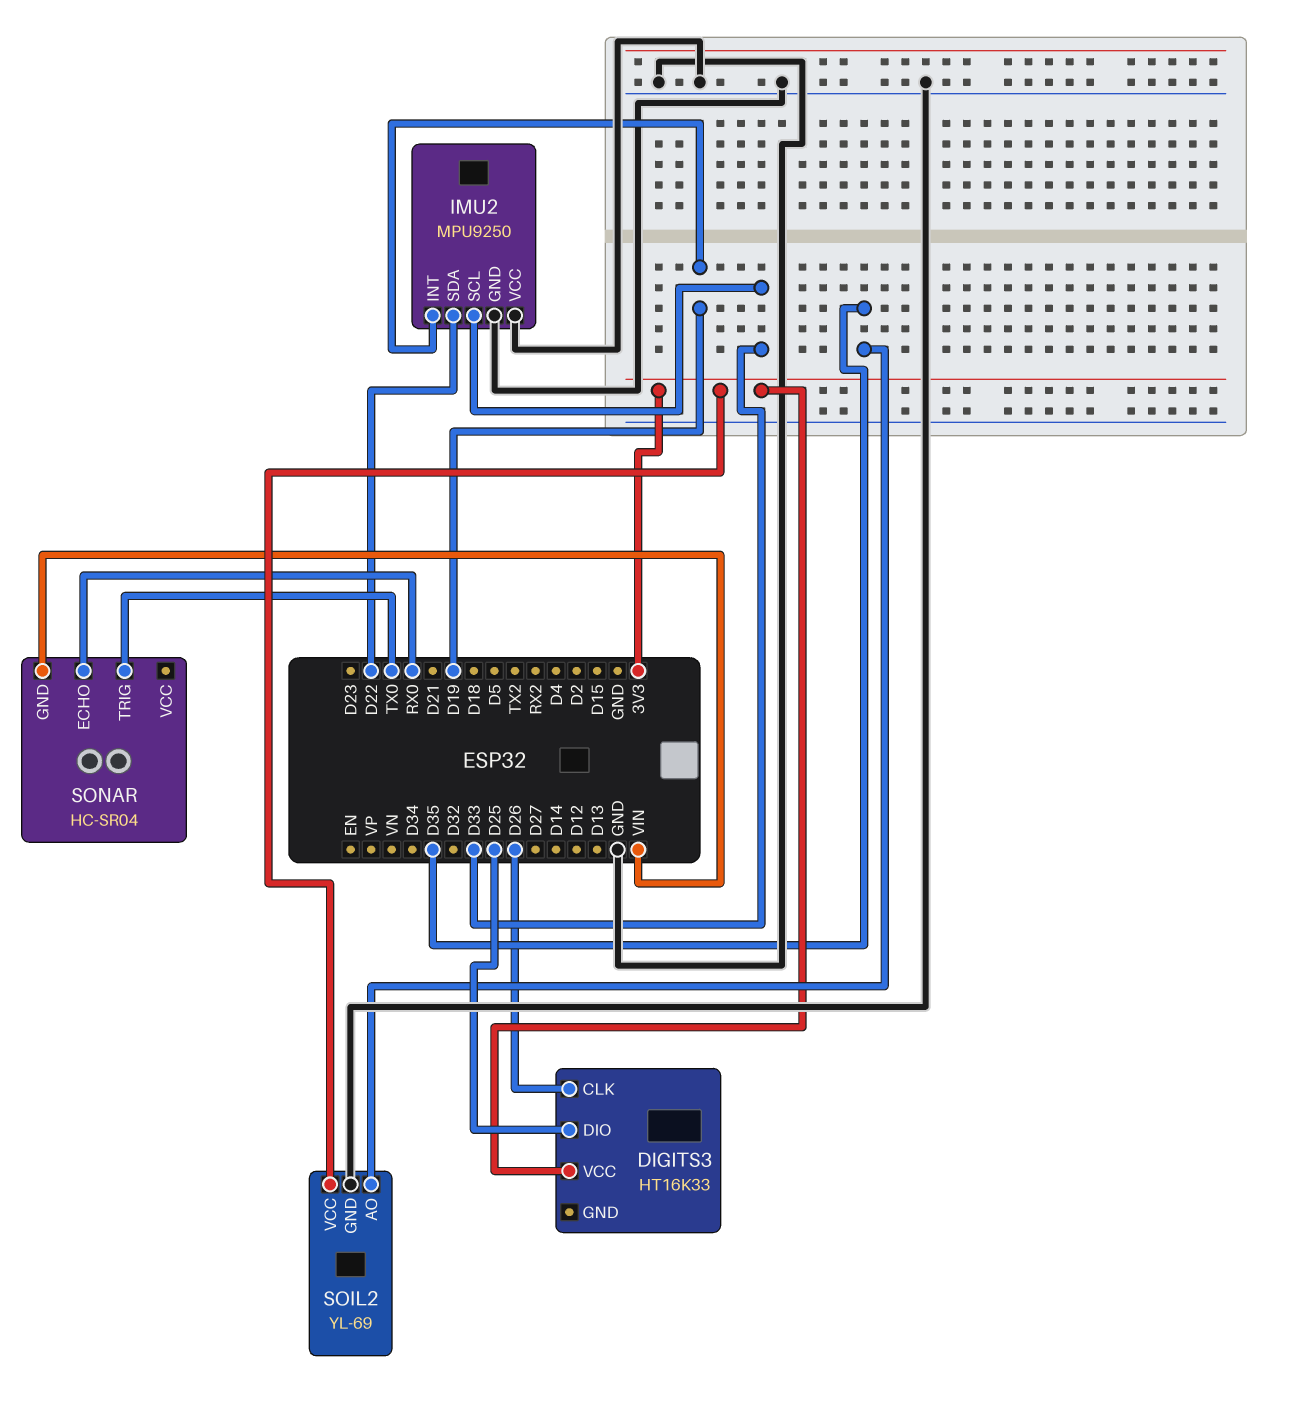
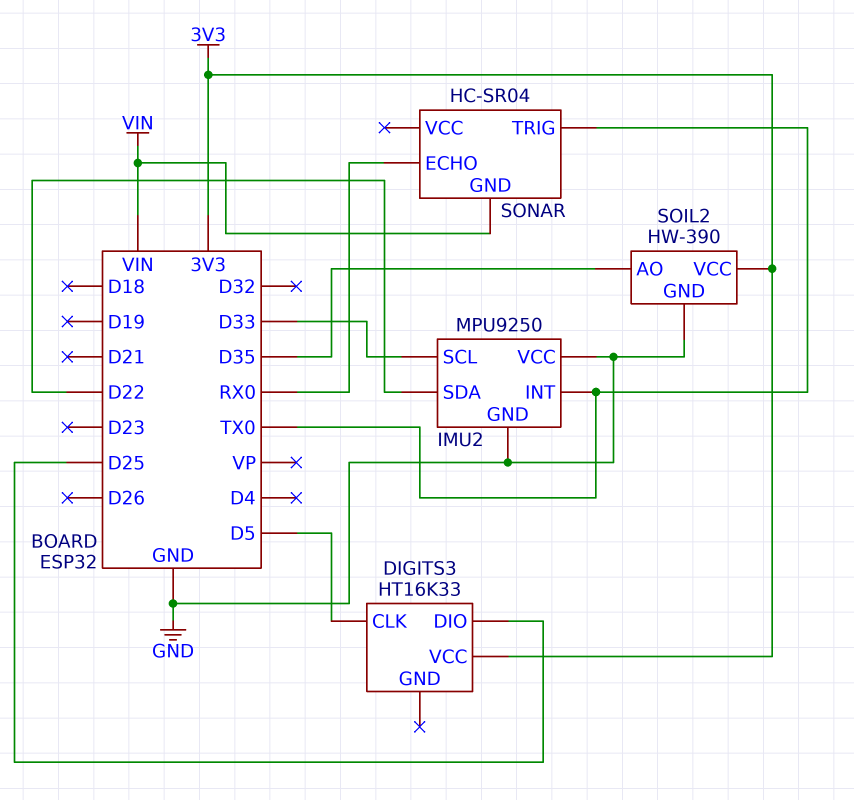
DIGITS3 pin CLK: D26 -> D5
IMU2 pin INT: D19 -> TX0
SOIL2: YL-69 -> HW-390

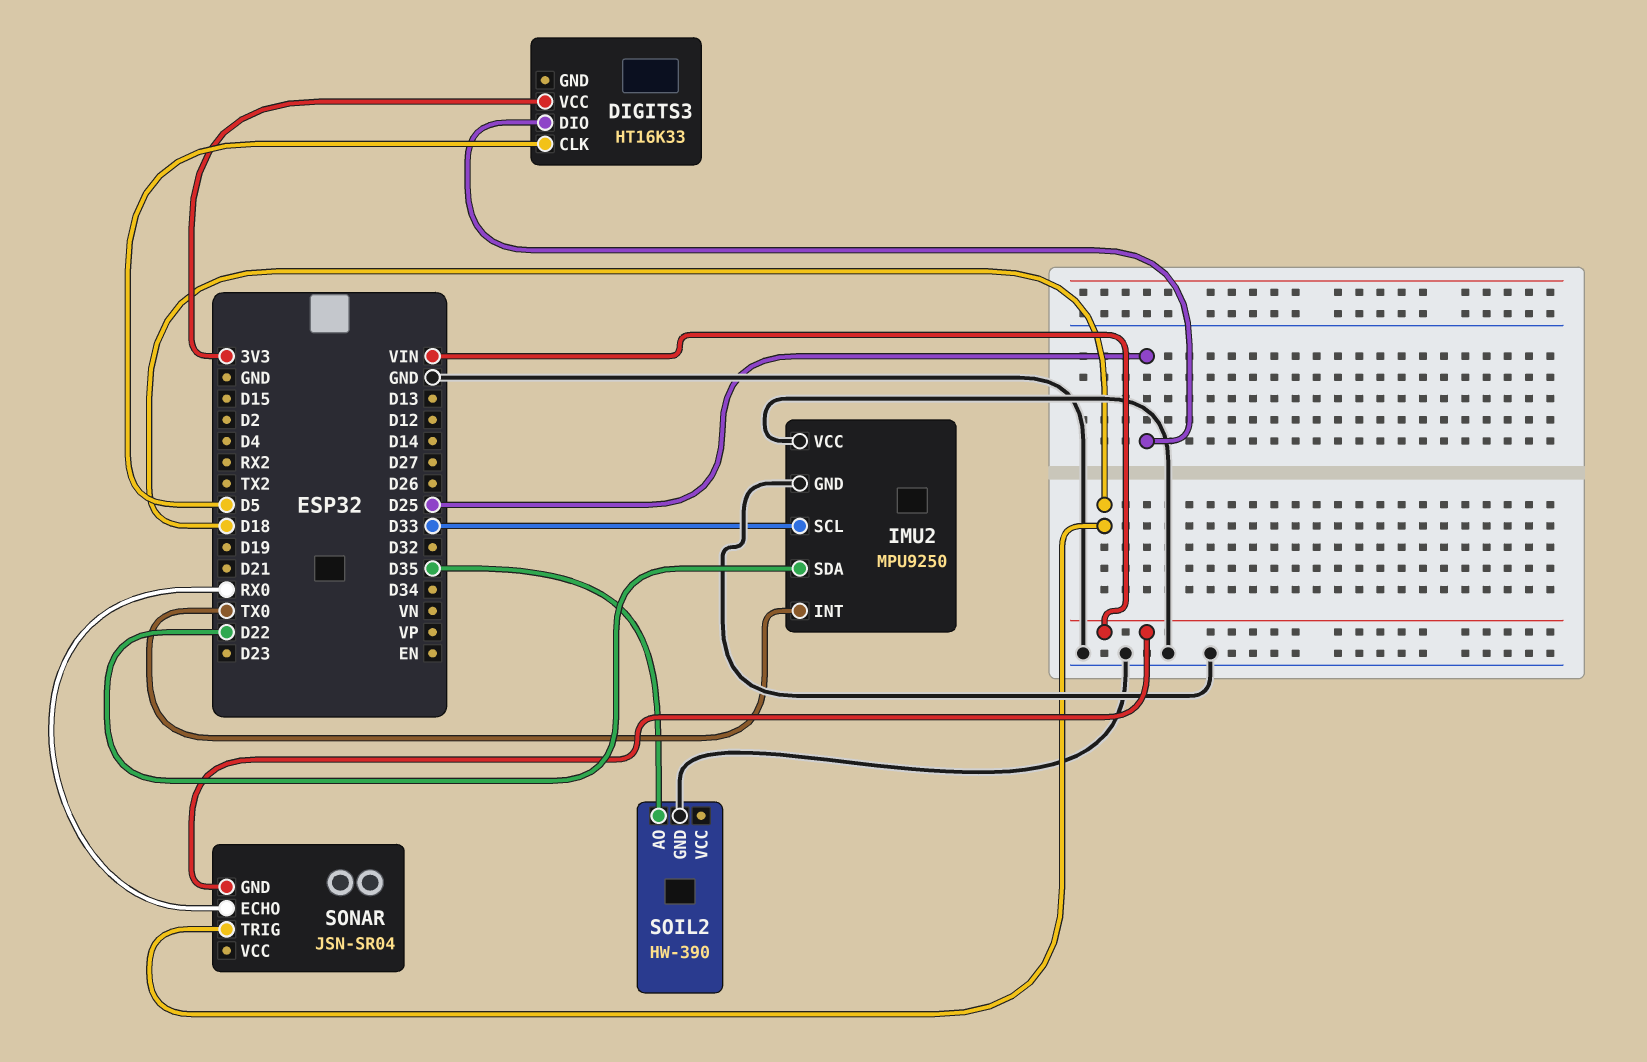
SOIL2 pin VCC: 3V3 -> none
SONAR: HC-SR04 -> JSN-SR04
SONAR pin TRIG: TX0 -> D18

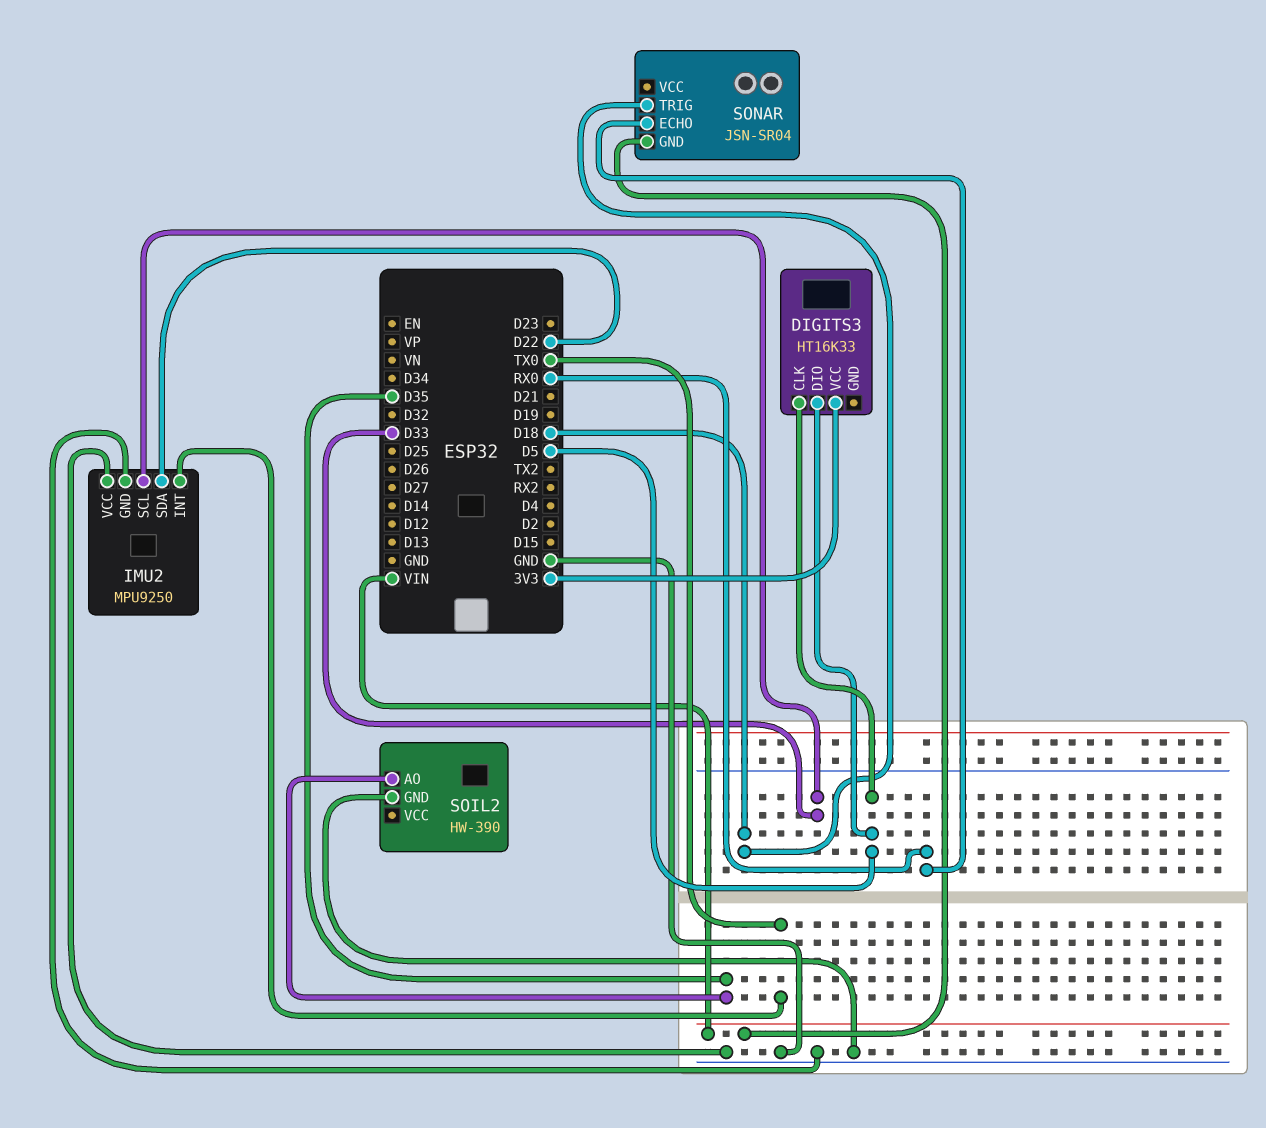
DIGITS3 pin DIO: D25 -> D5

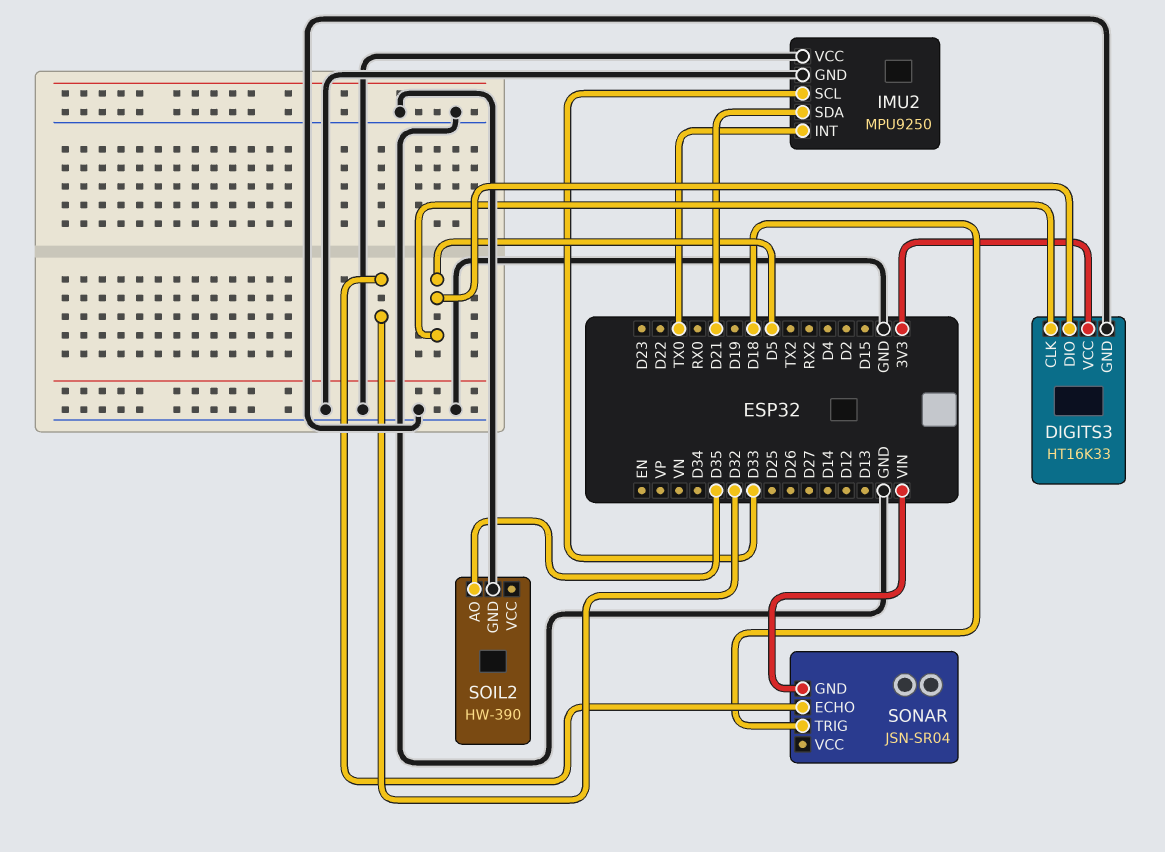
DIGITS3 pin GND: none -> GND
IMU2 pin SDA: D22 -> D21
SONAR pin ECHO: RX0 -> D32

